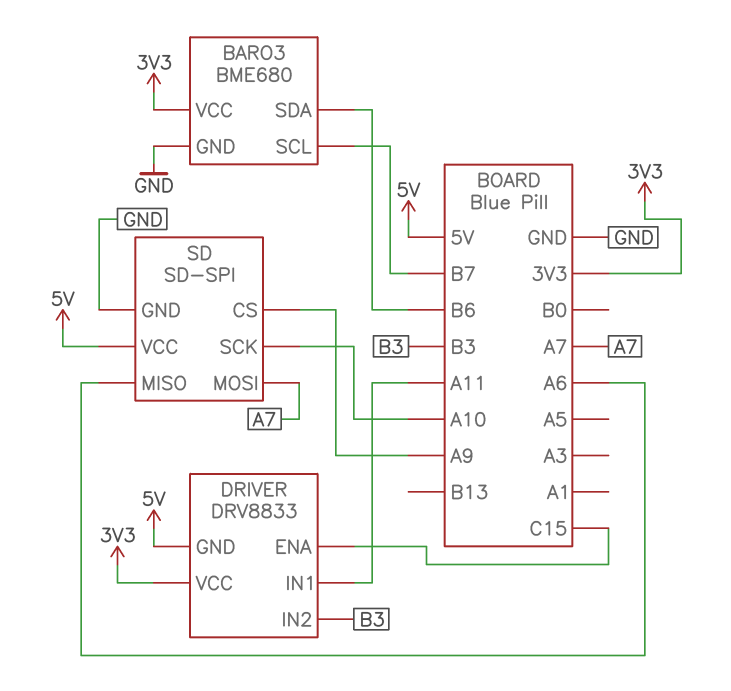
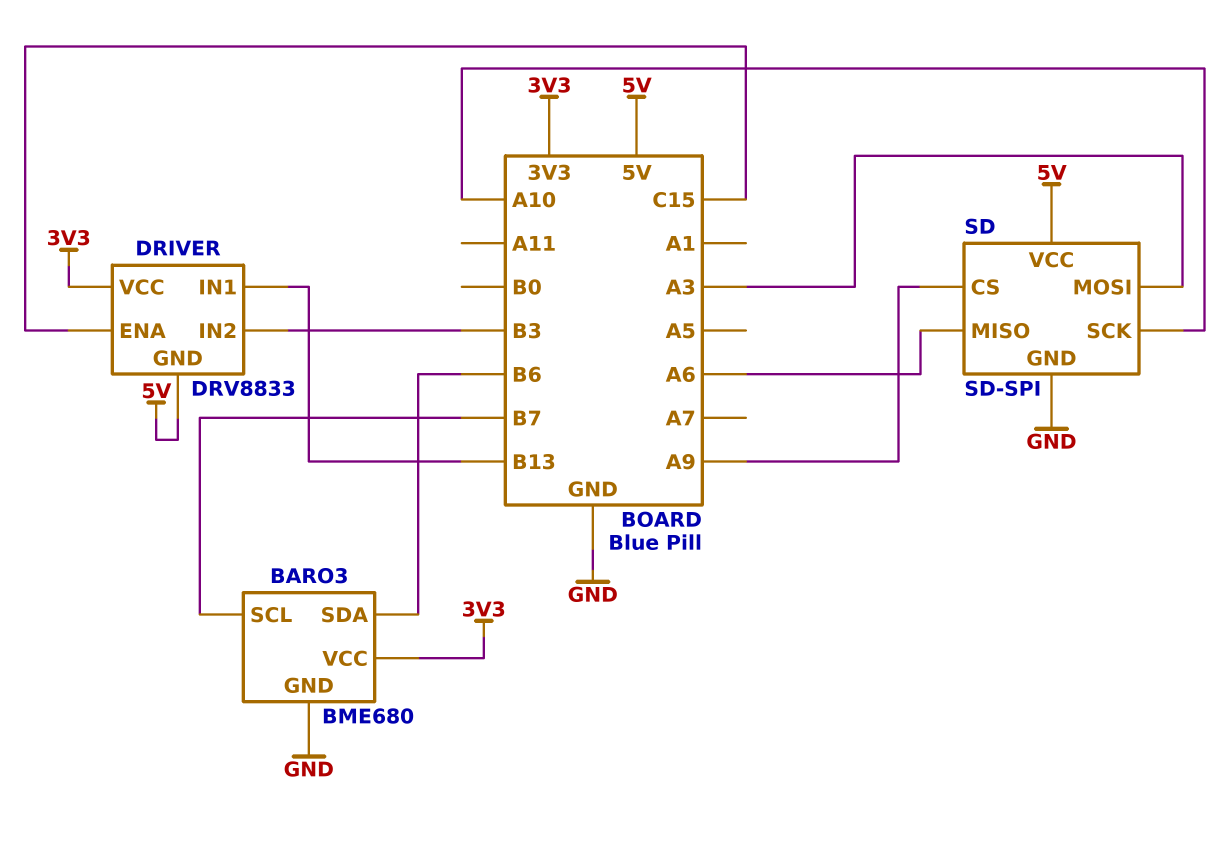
DRIVER pin IN1: A11 -> B13
SD pin MOSI: A7 -> A3

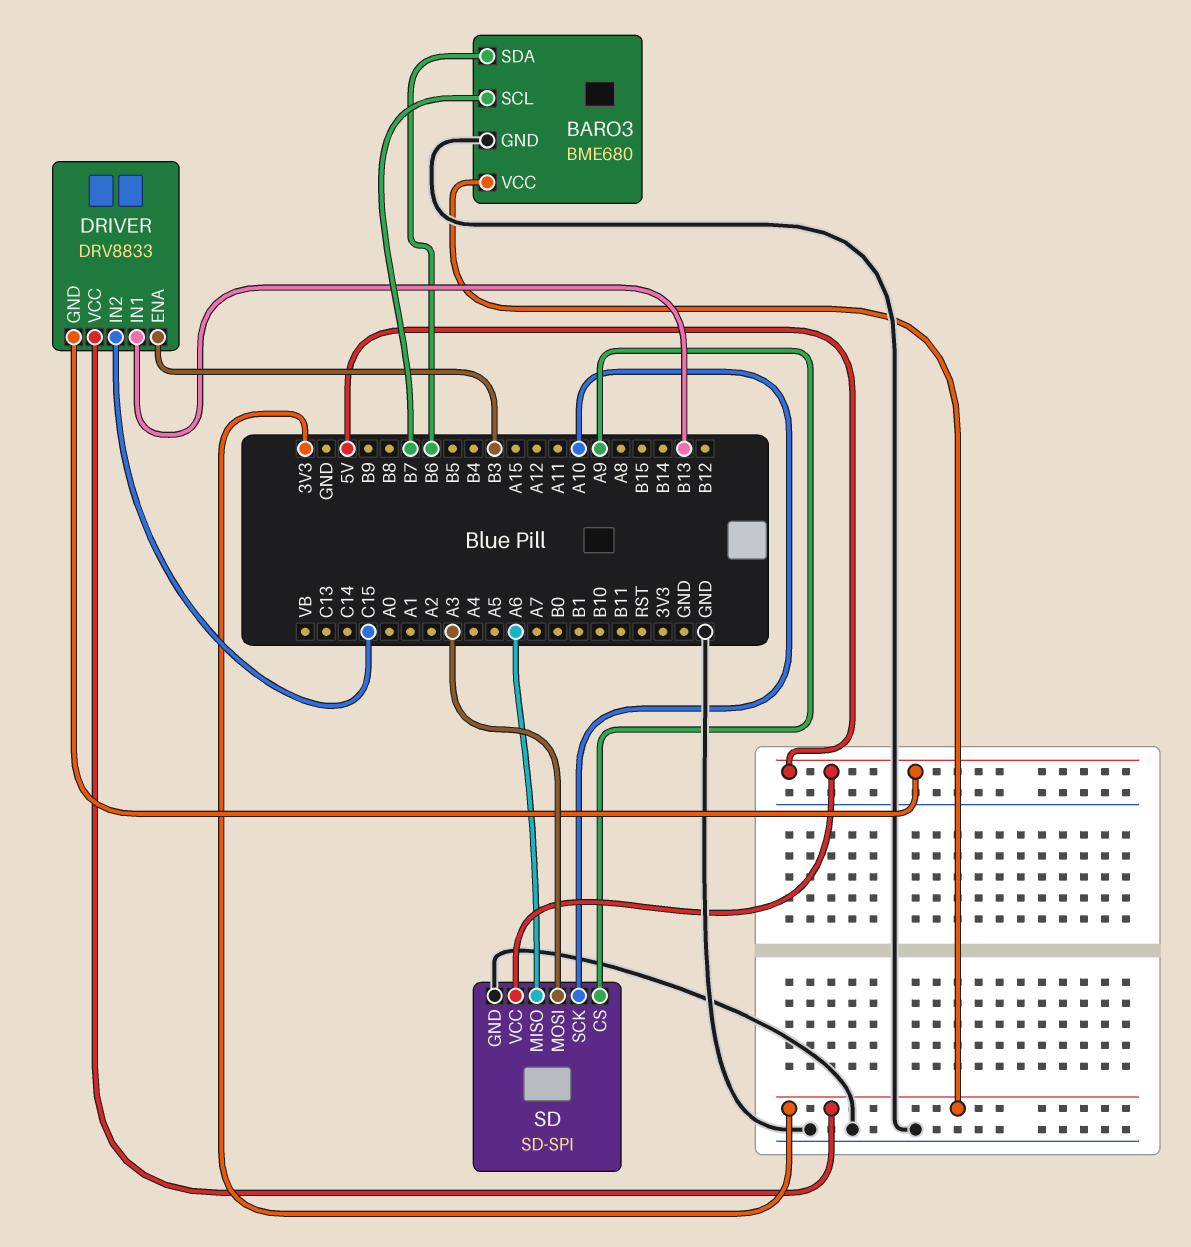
DRIVER pin ENA: C15 -> B3
DRIVER pin IN2: B3 -> C15

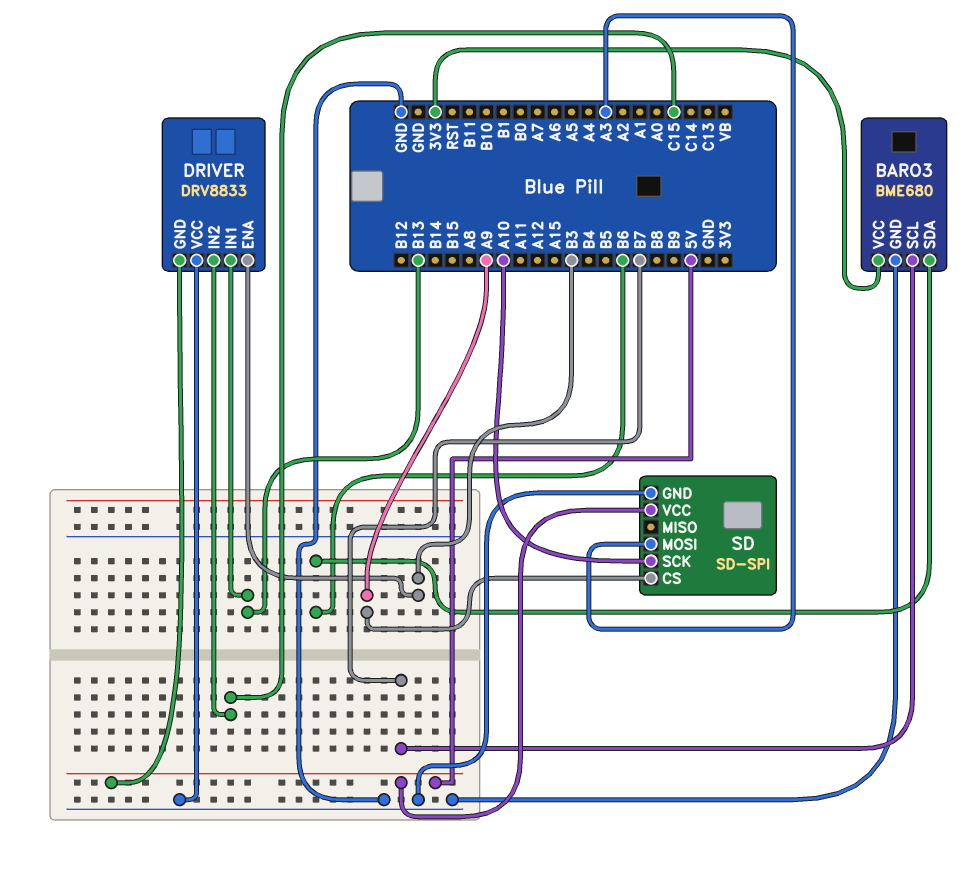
DRIVER pin VCC: 3V3 -> GND
SD pin MISO: A6 -> none

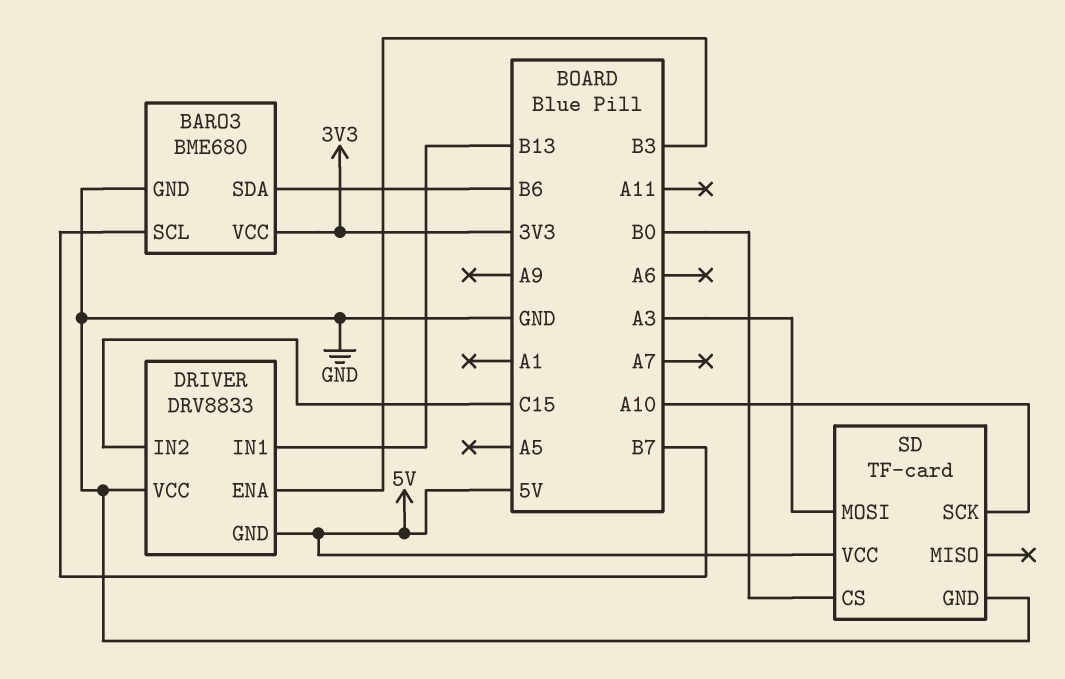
SD: SD-SPI -> TF-card
SD pin CS: A9 -> B0

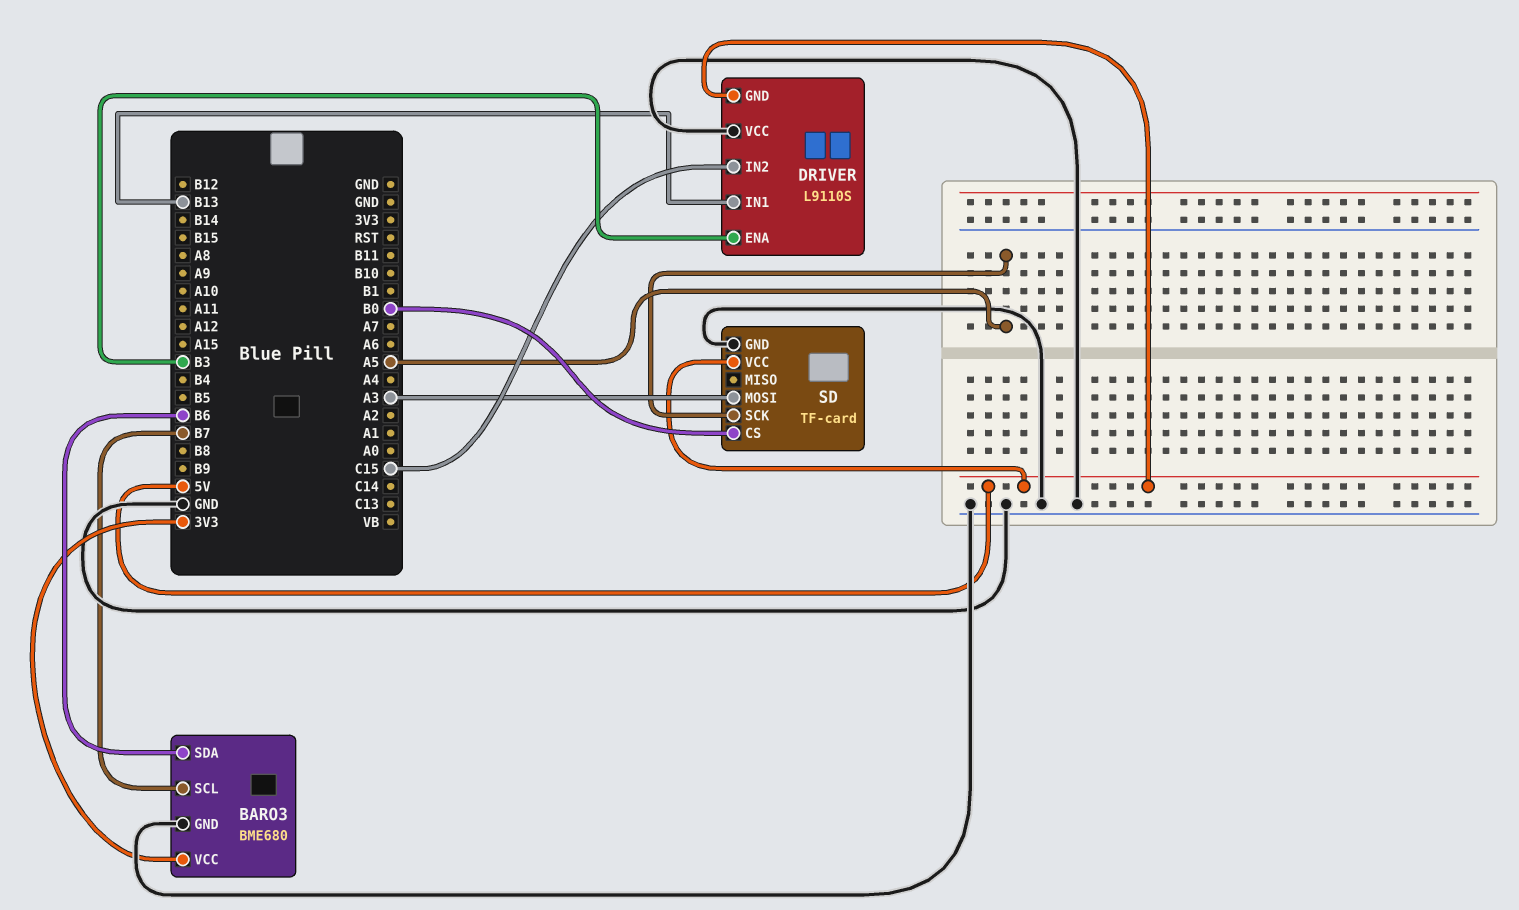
DRIVER: DRV8833 -> L9110S
SD pin SCK: A10 -> A5

